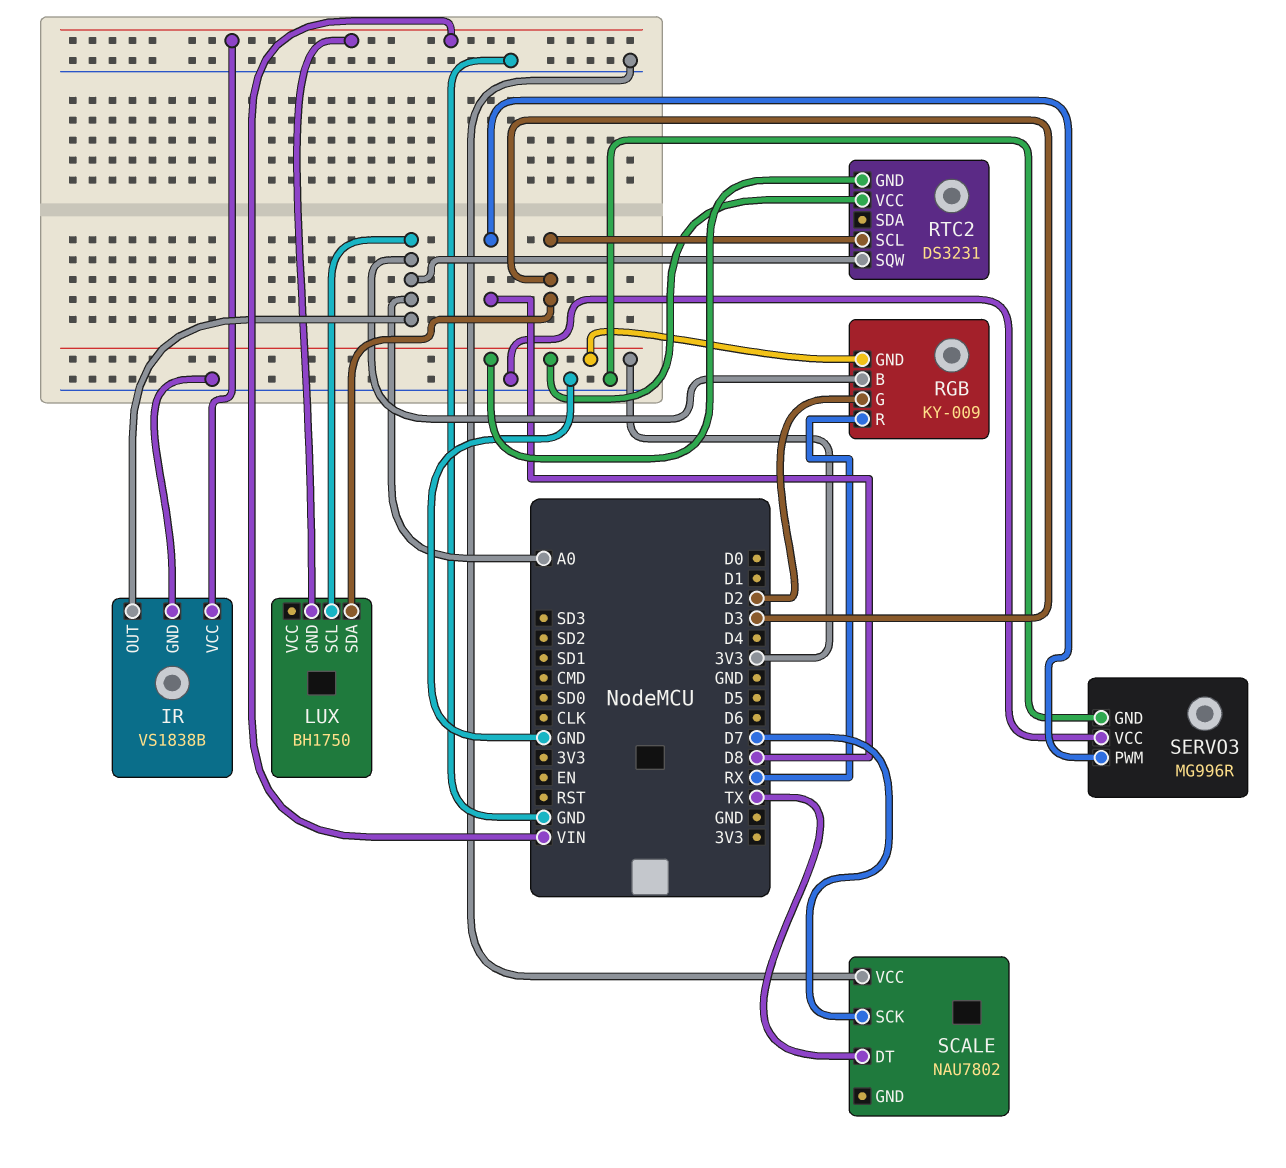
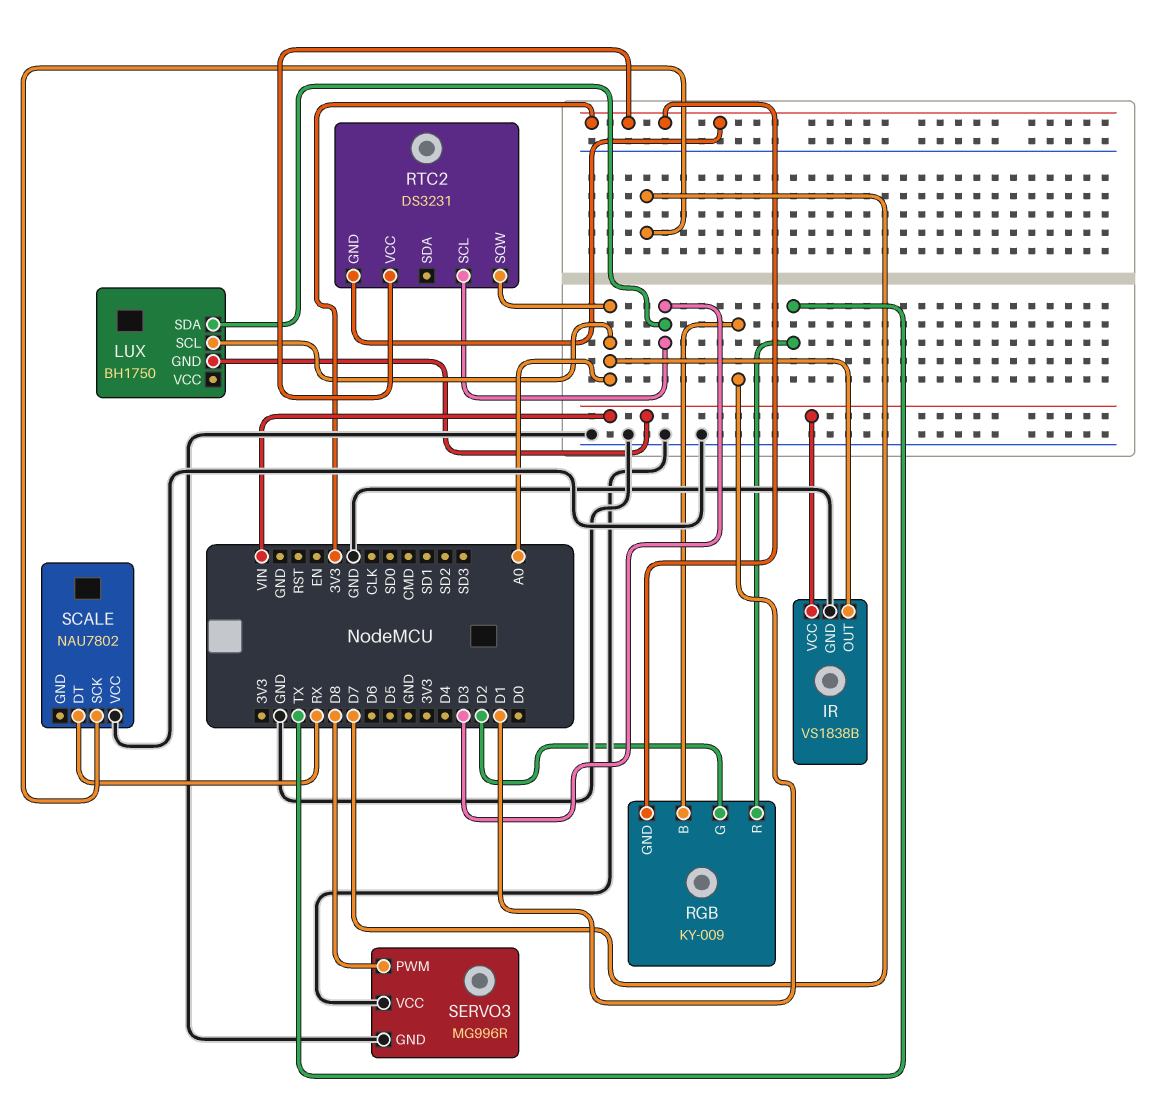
RGB pin B: A0 -> D1
RGB pin R: RX -> TX
SCALE pin DT: TX -> RX

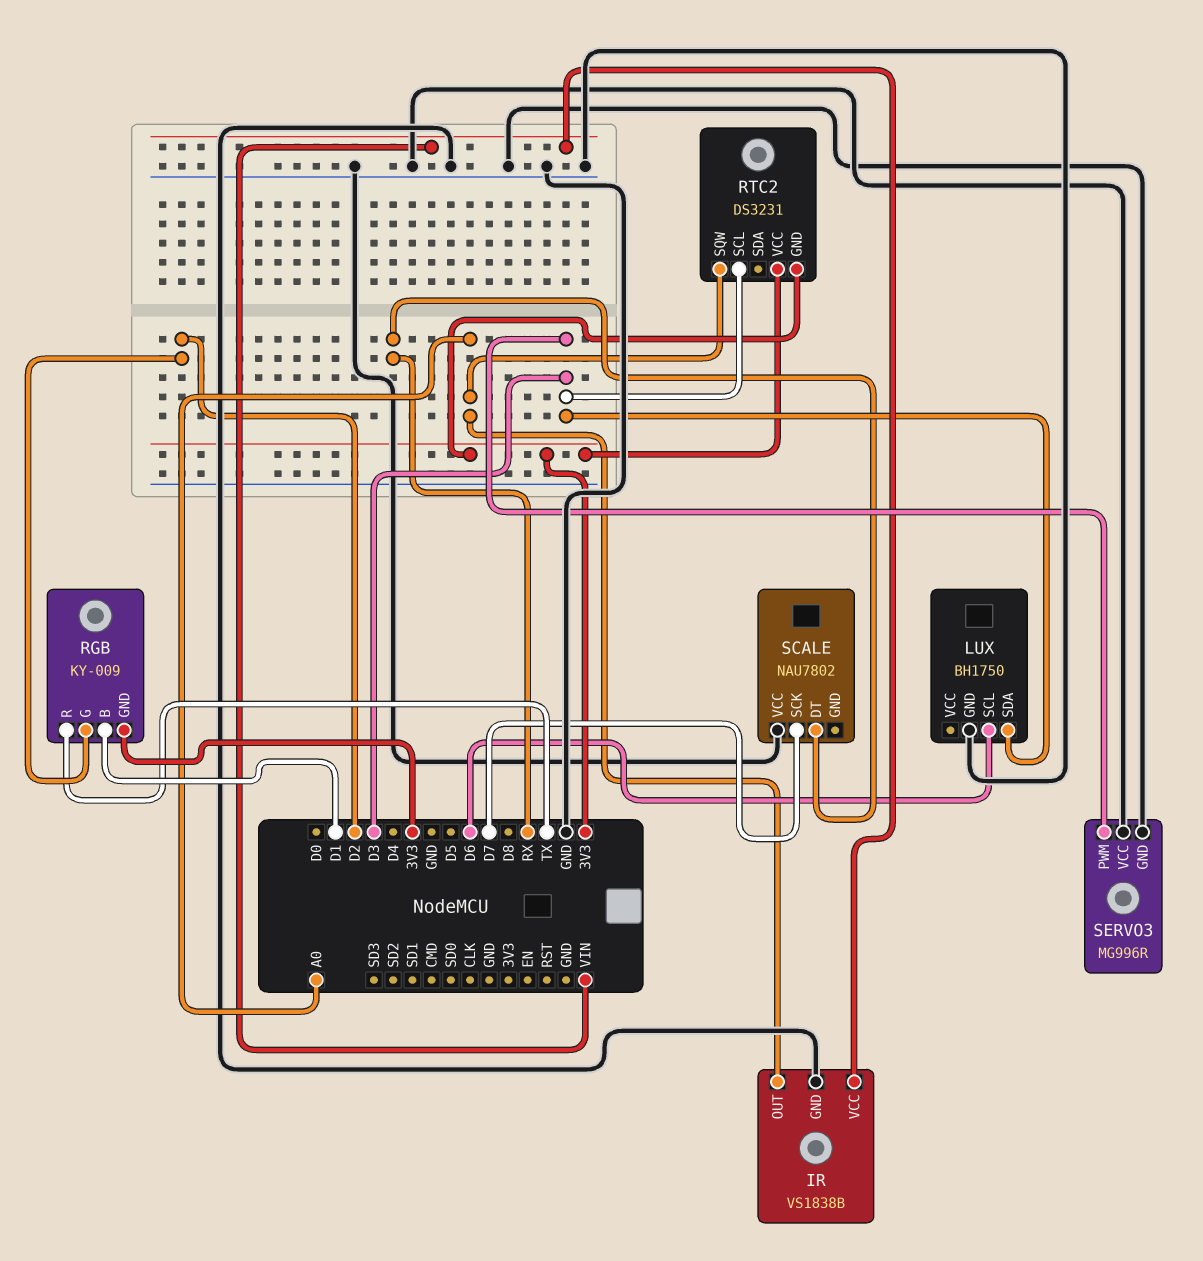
LUX pin GND: VIN -> GND
LUX pin SCL: A0 -> D6
SERVO3 pin PWM: D8 -> D3

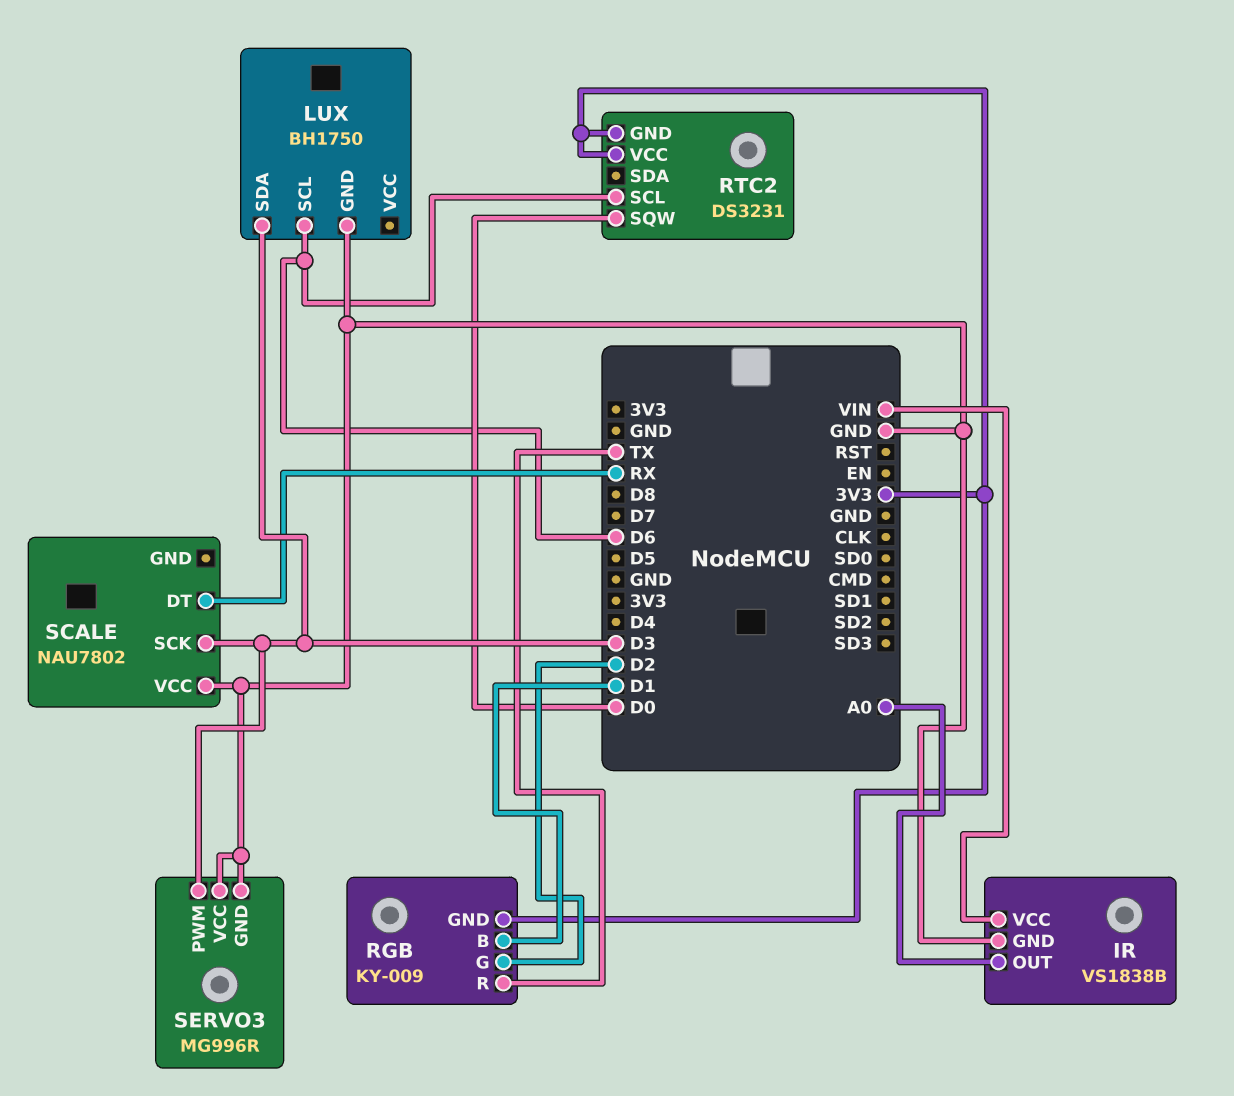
RTC2 pin SCL: D3 -> D6
RTC2 pin SQW: A0 -> D0
SCALE pin SCK: D7 -> D3

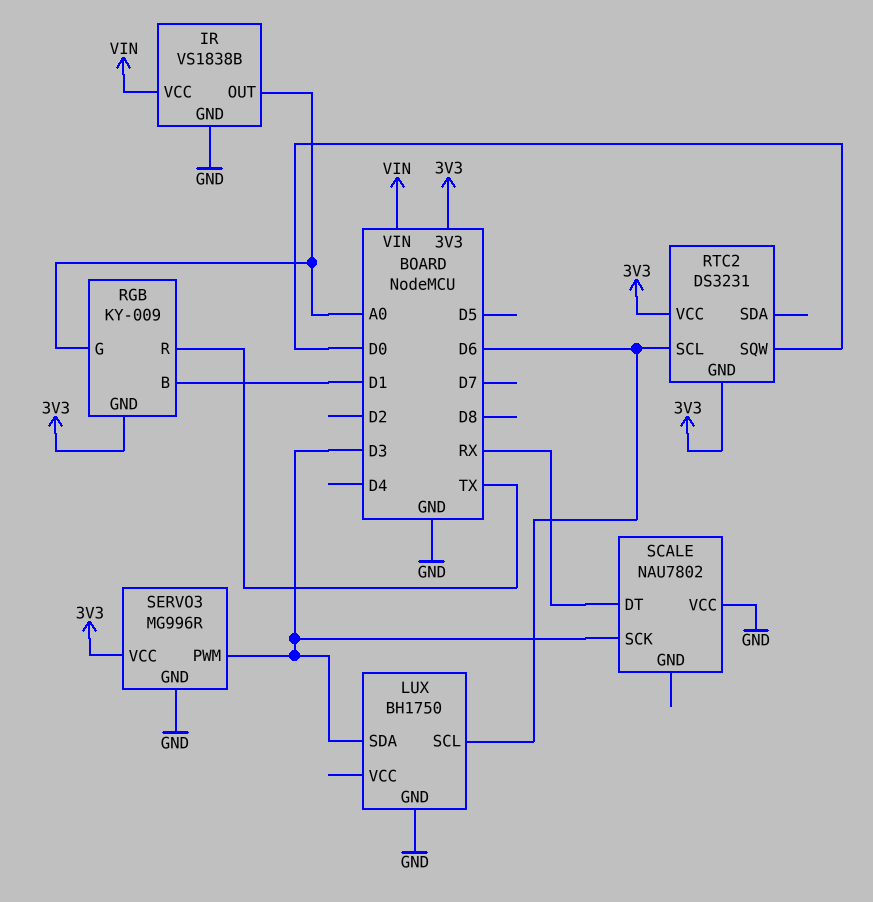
RGB pin G: D2 -> A0
SERVO3 pin VCC: GND -> 3V3

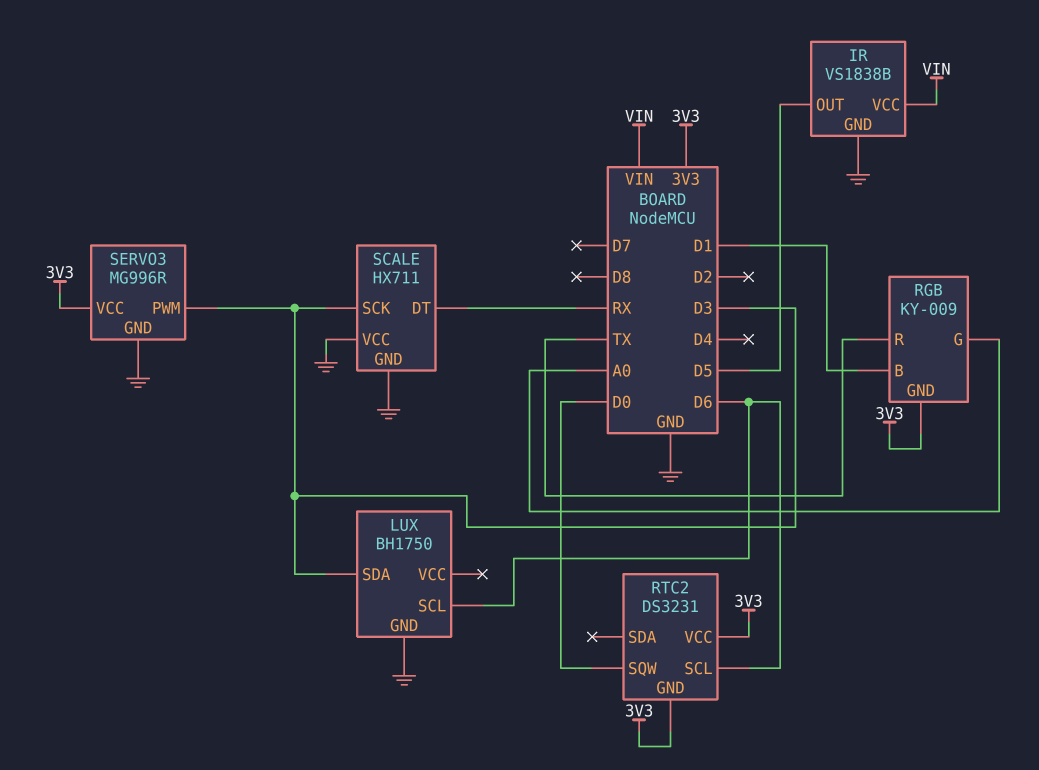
IR pin OUT: A0 -> D5
SCALE: NAU7802 -> HX711
SCALE pin GND: none -> GND

